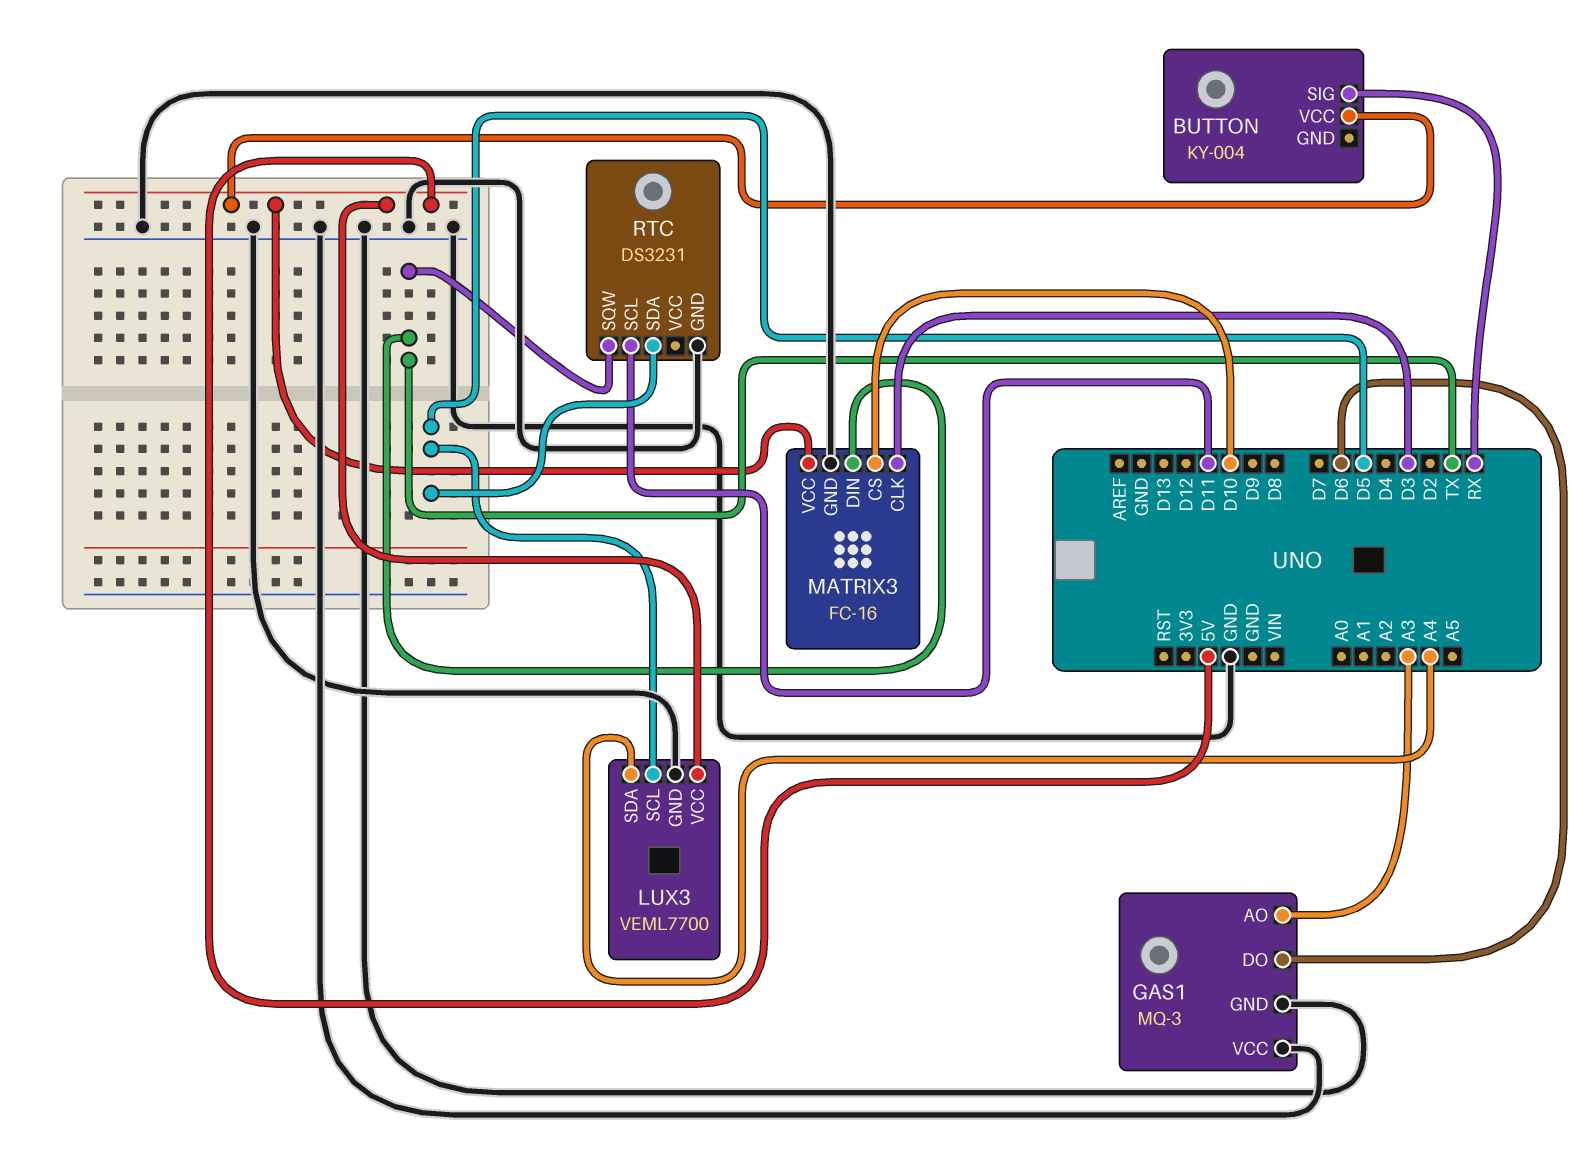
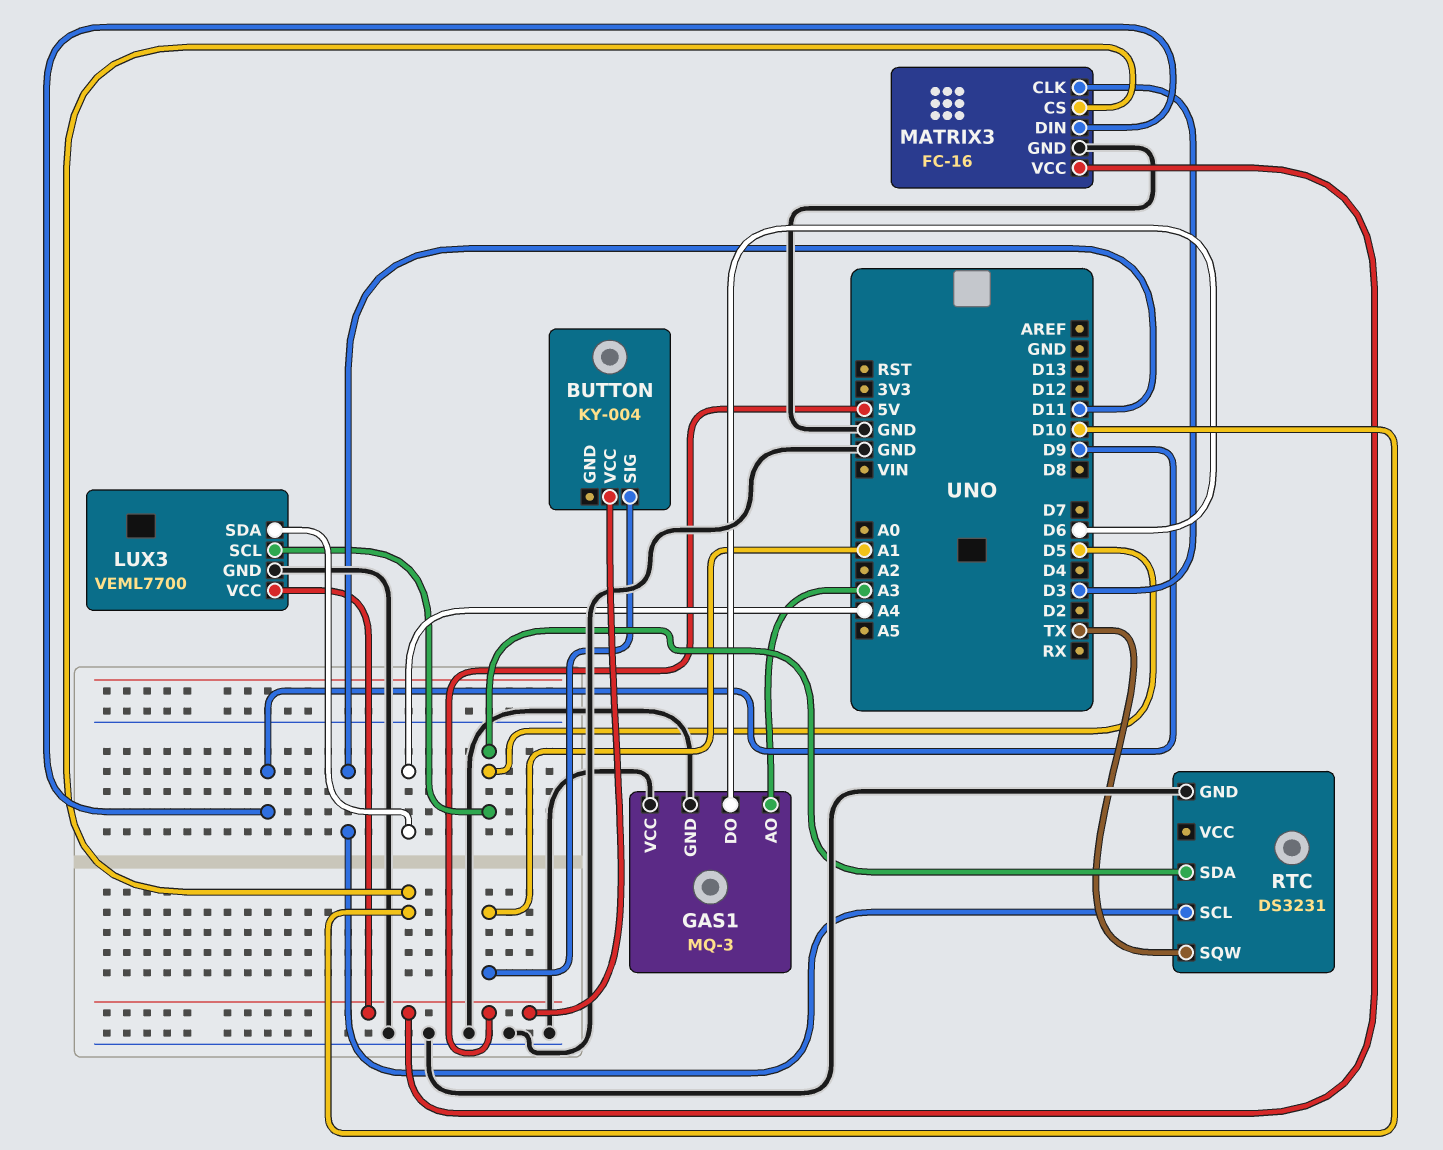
BUTTON pin SIG: RX -> A1
MATRIX3 pin DIN: TX -> D9

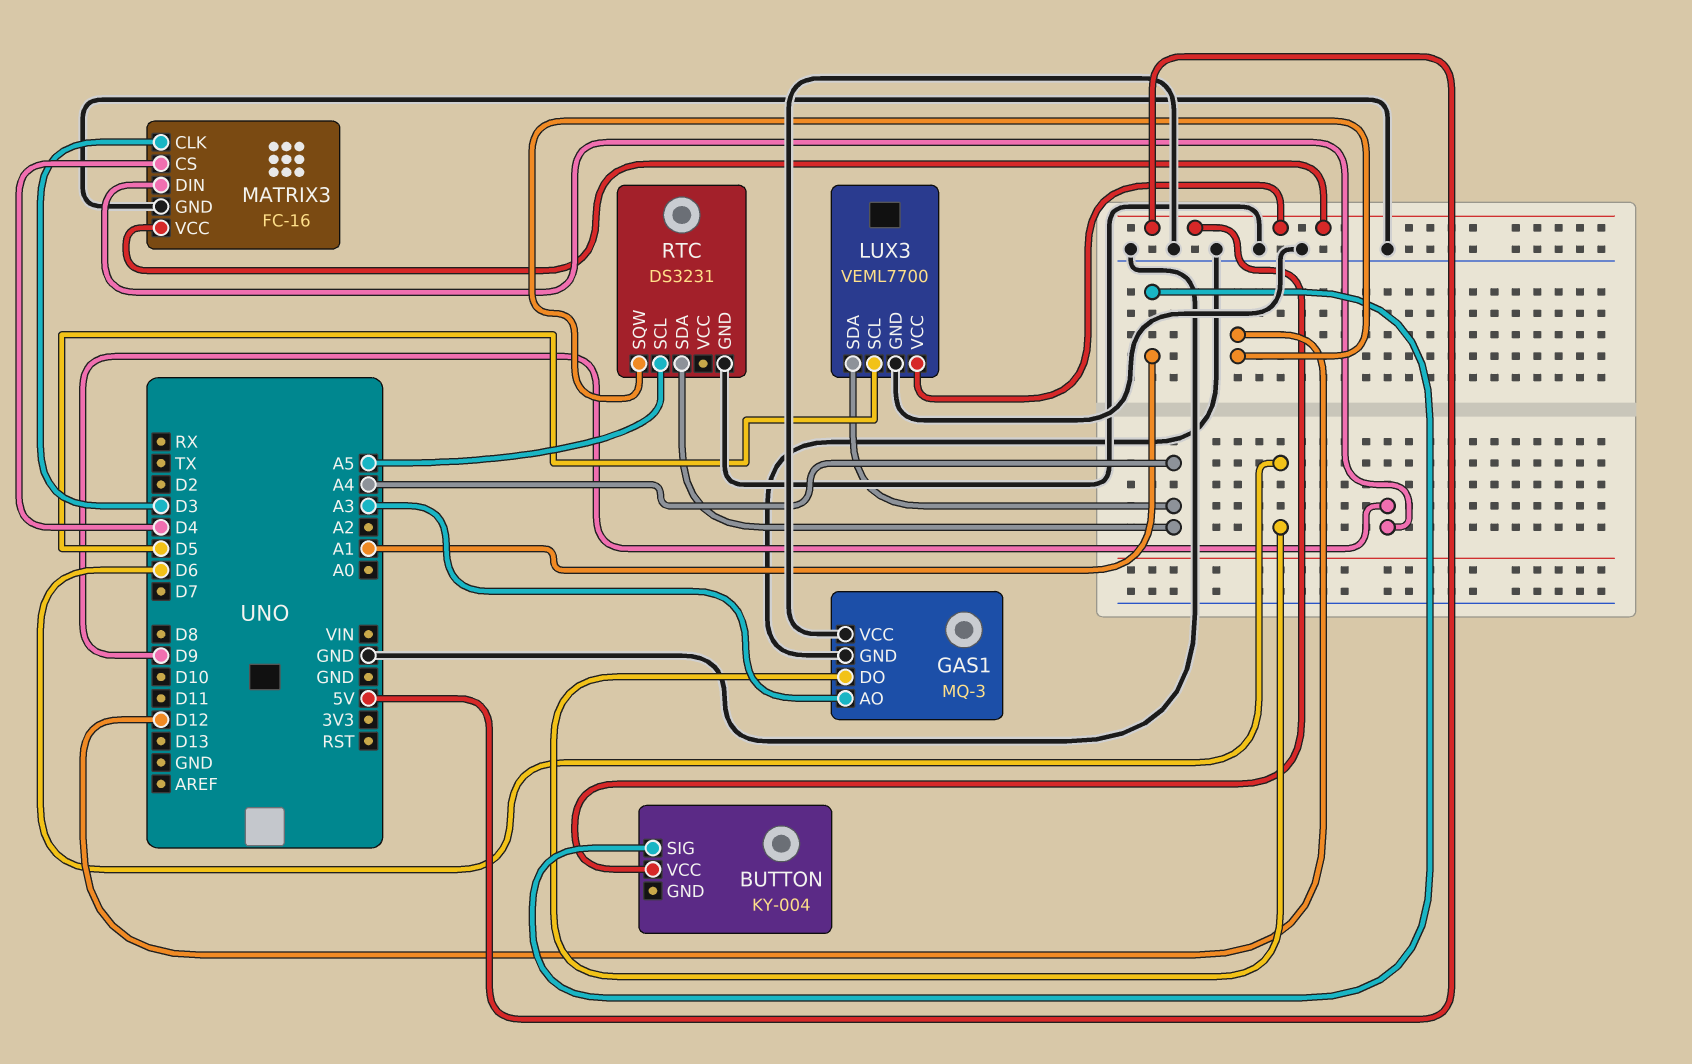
MATRIX3 pin CS: D10 -> D4
RTC pin SCL: D11 -> A5
RTC pin SDA: D5 -> A4
RTC pin SQW: TX -> D12

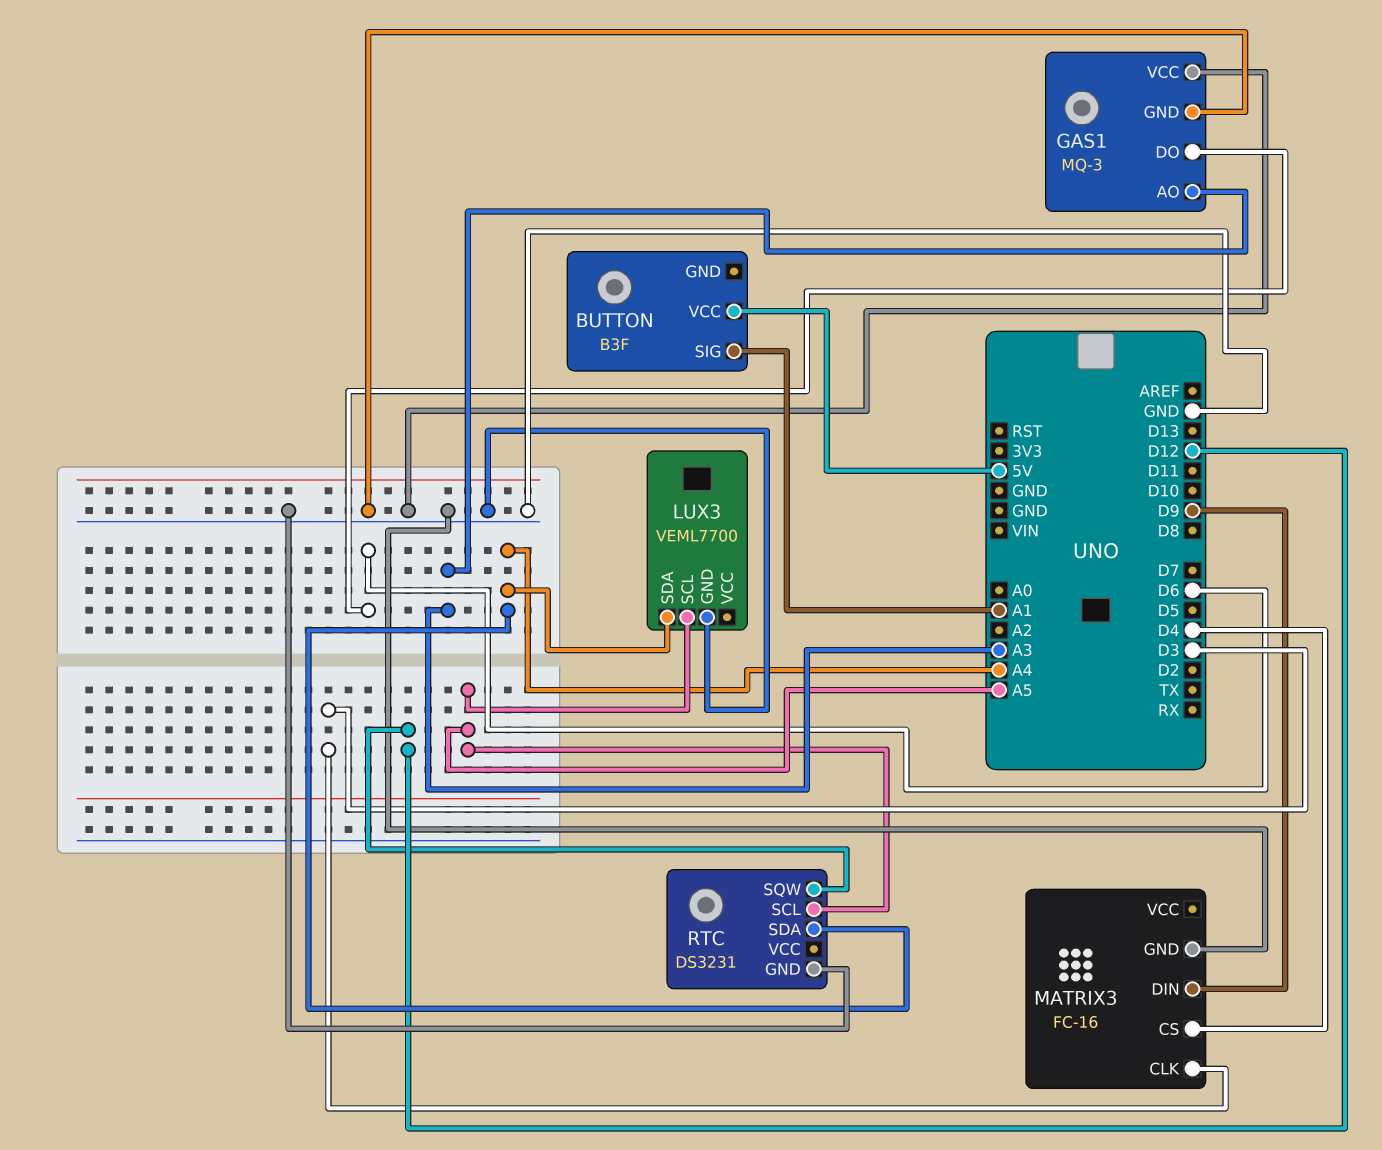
BUTTON: KY-004 -> B3F
LUX3 pin SCL: D5 -> A5
LUX3 pin VCC: 5V -> none
MATRIX3 pin VCC: 5V -> none

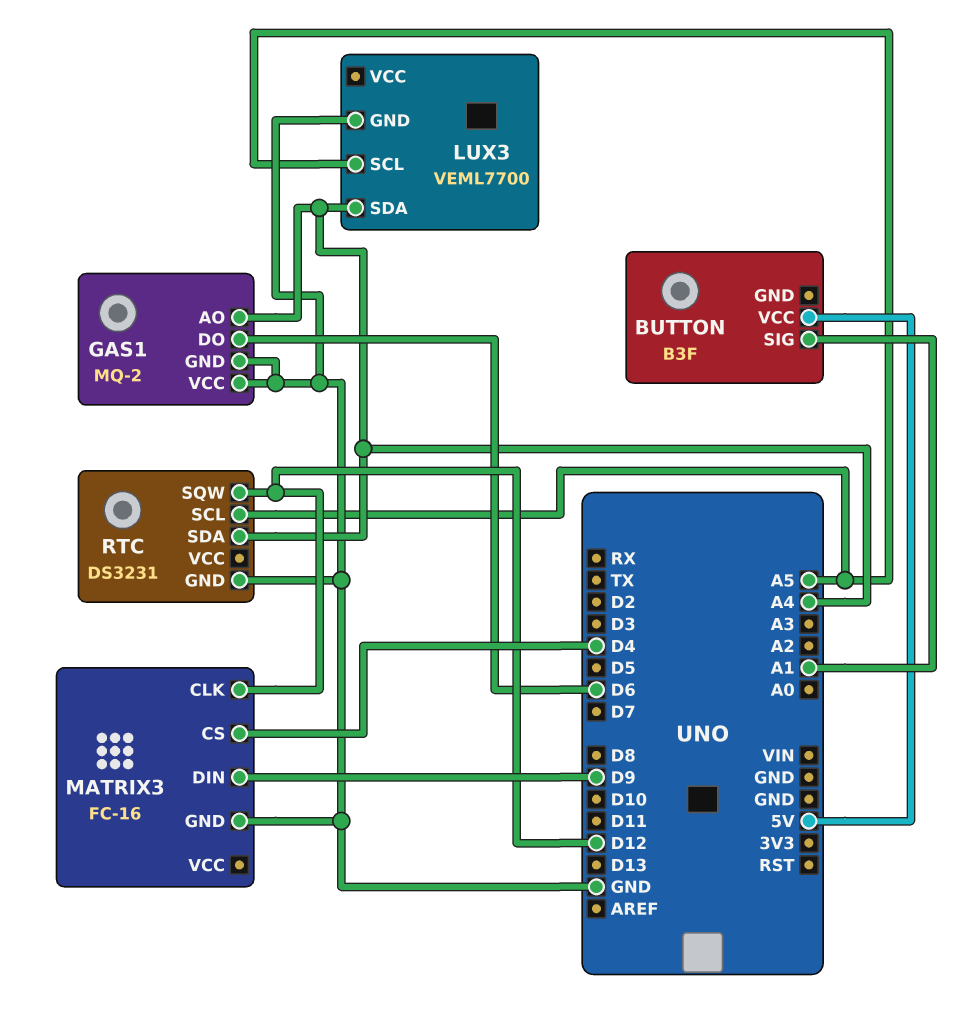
GAS1: MQ-3 -> MQ-2
GAS1 pin AO: A3 -> A4
MATRIX3 pin CLK: D3 -> D12

